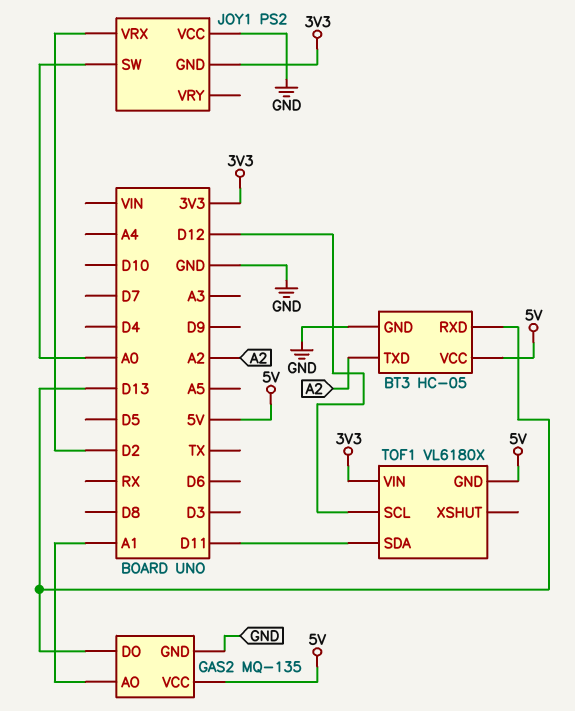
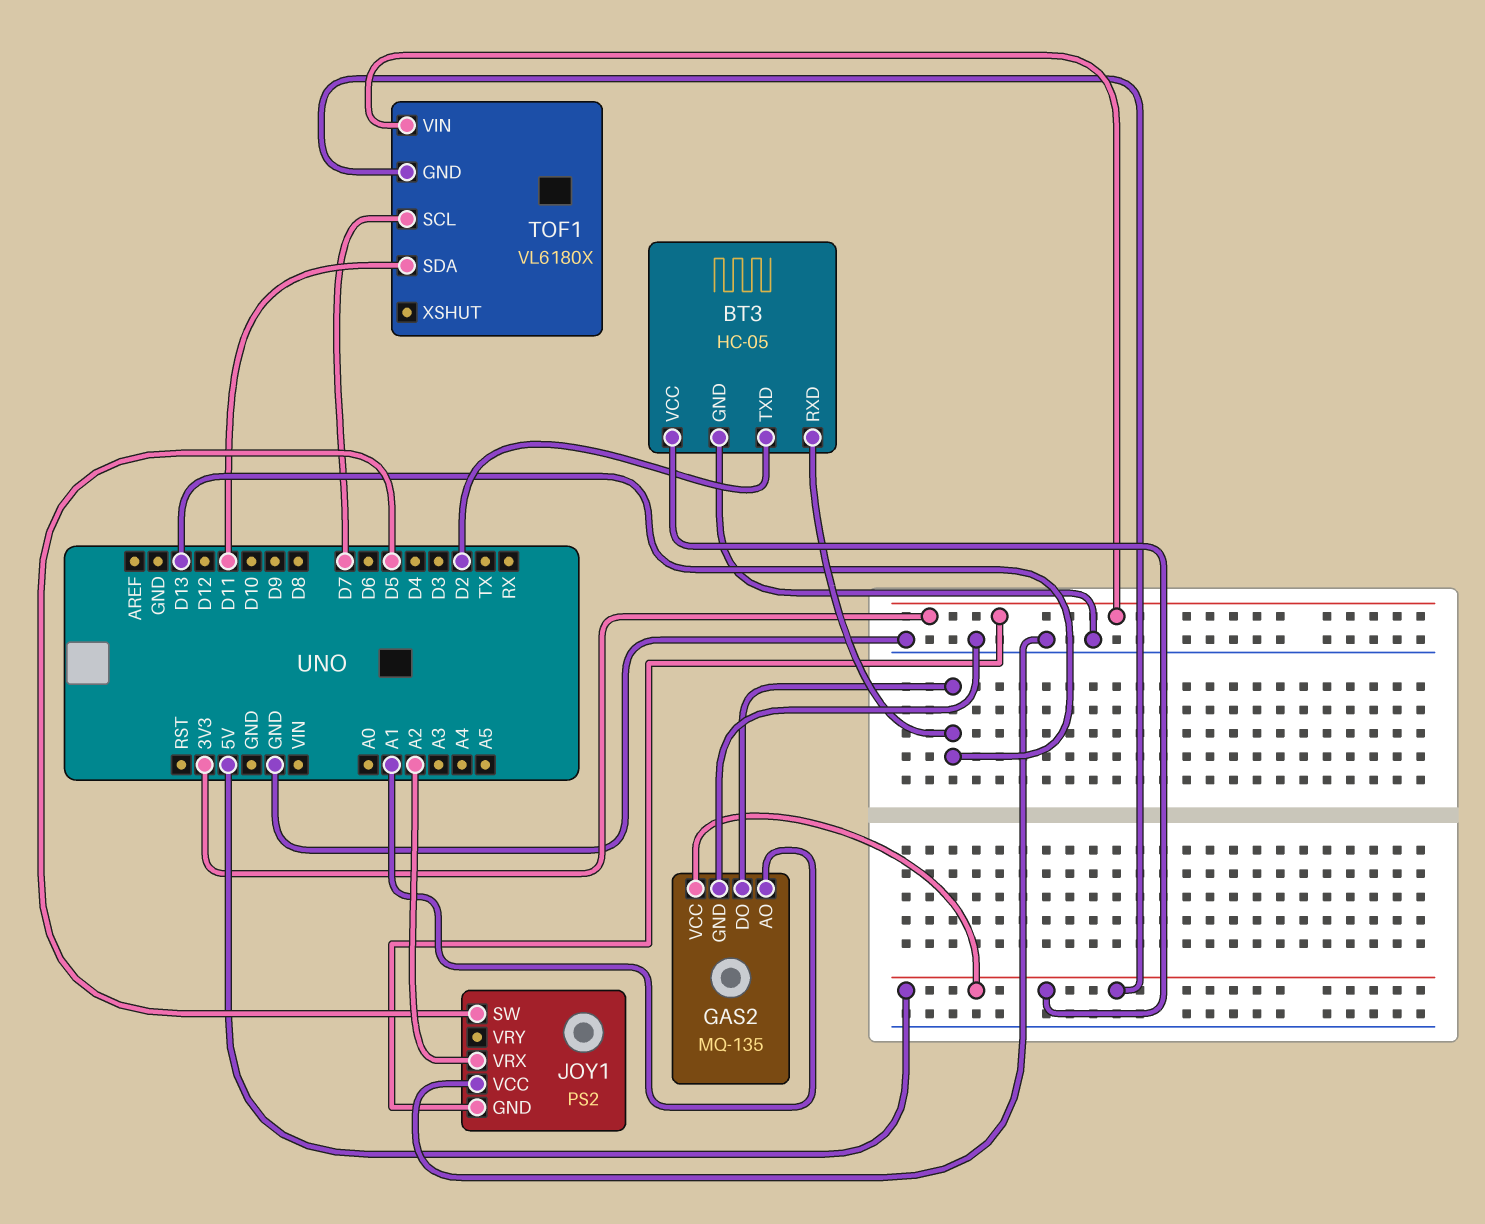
BT3 pin TXD: A2 -> D2
JOY1 pin SW: A0 -> D5
JOY1 pin VRX: D2 -> A2
TOF1 pin SCL: D12 -> D7

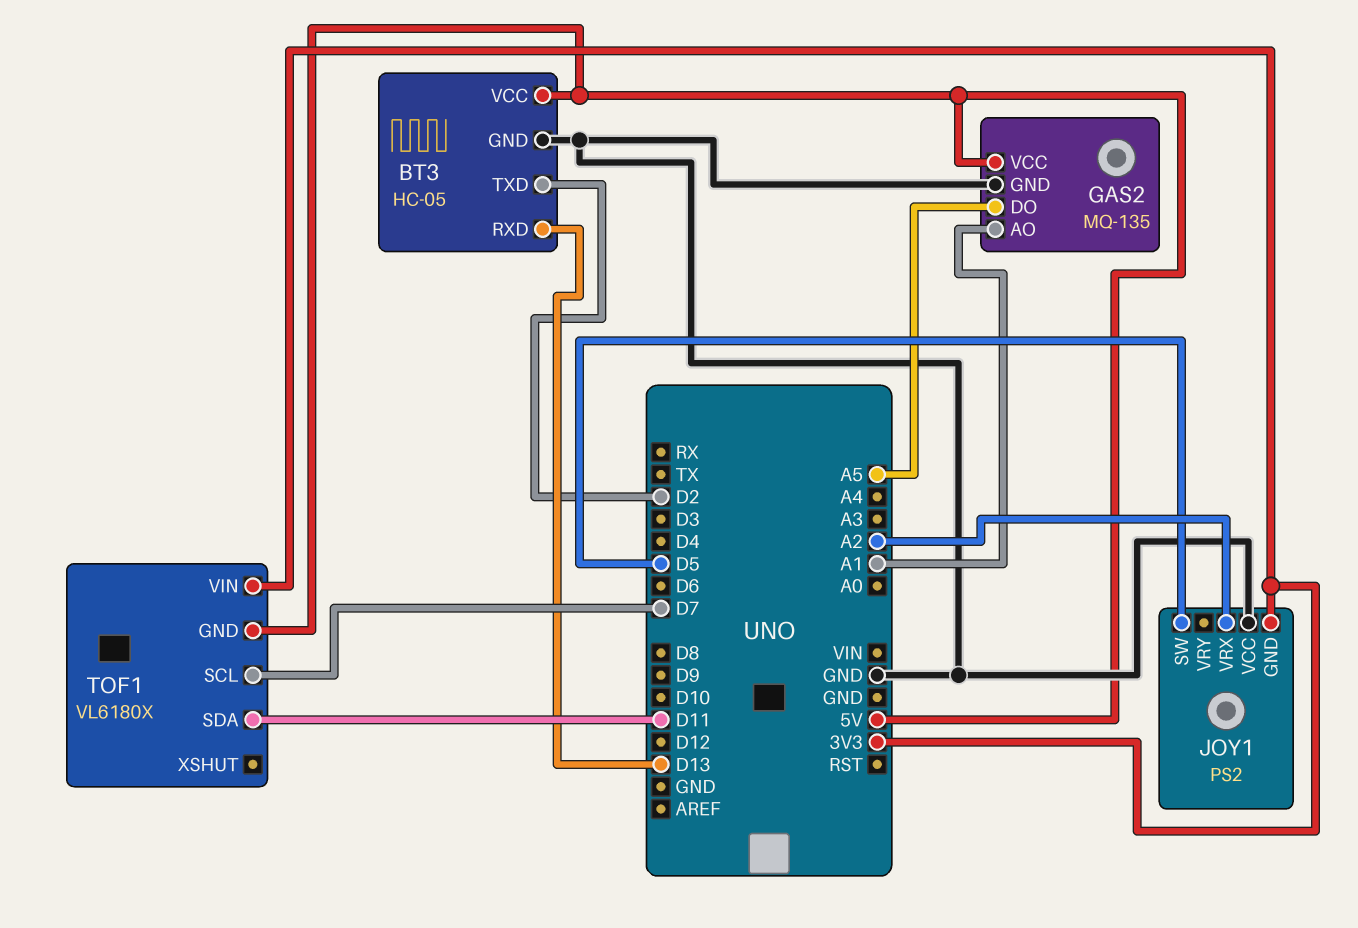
GAS2 pin DO: D13 -> A5

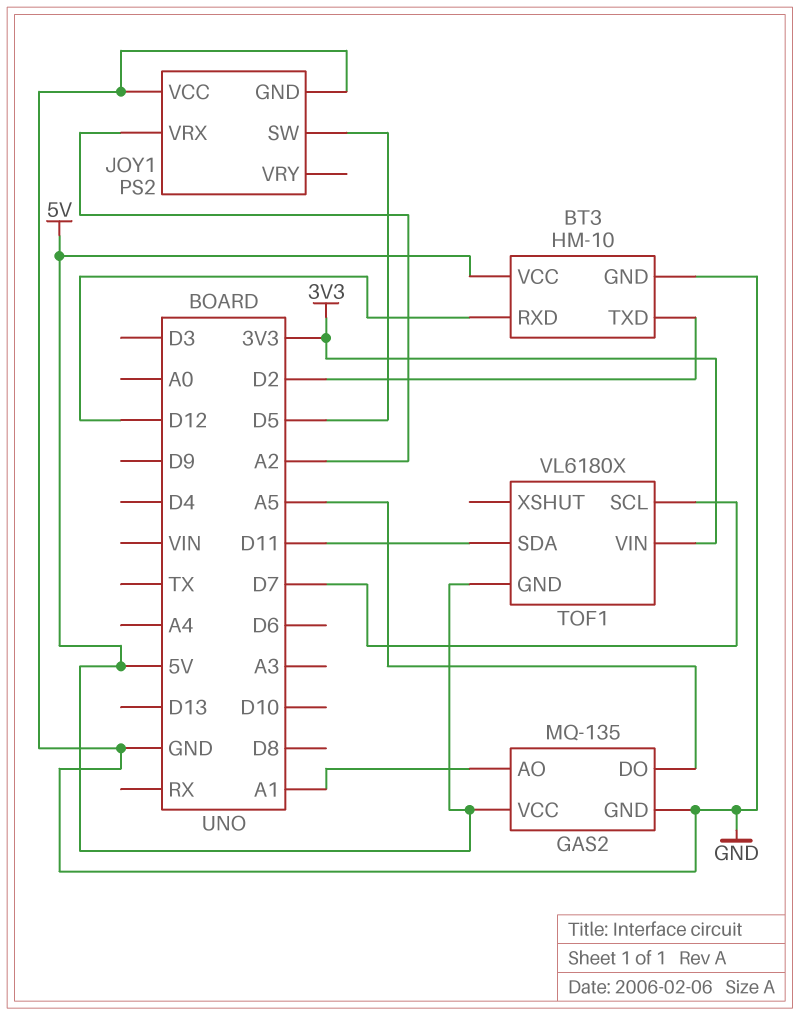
BT3: HC-05 -> HM-10
BT3 pin RXD: D13 -> D12
JOY1 pin GND: 3V3 -> GND

